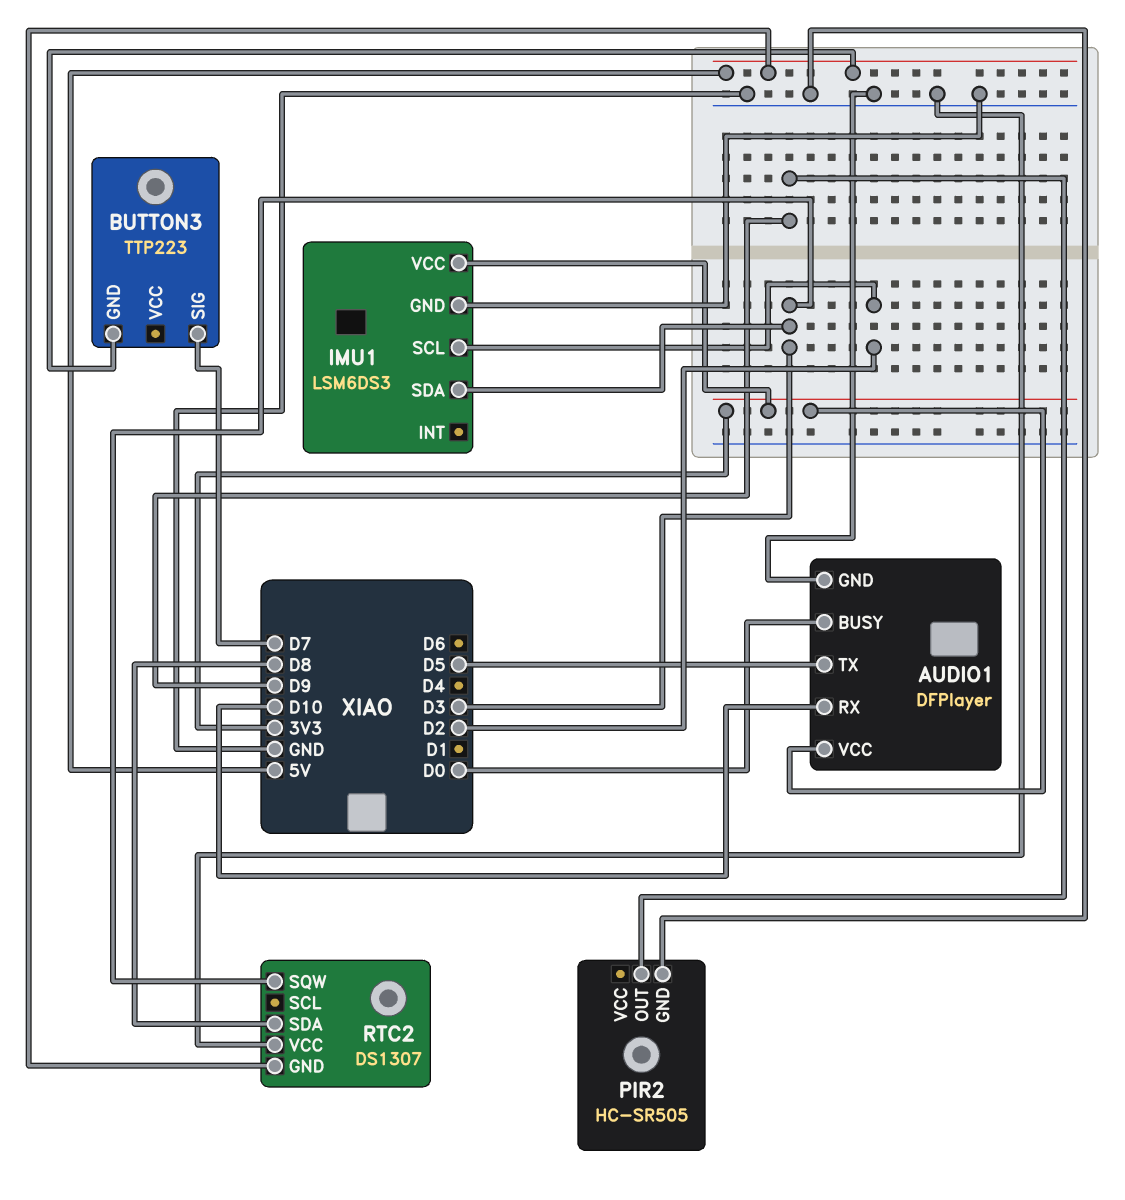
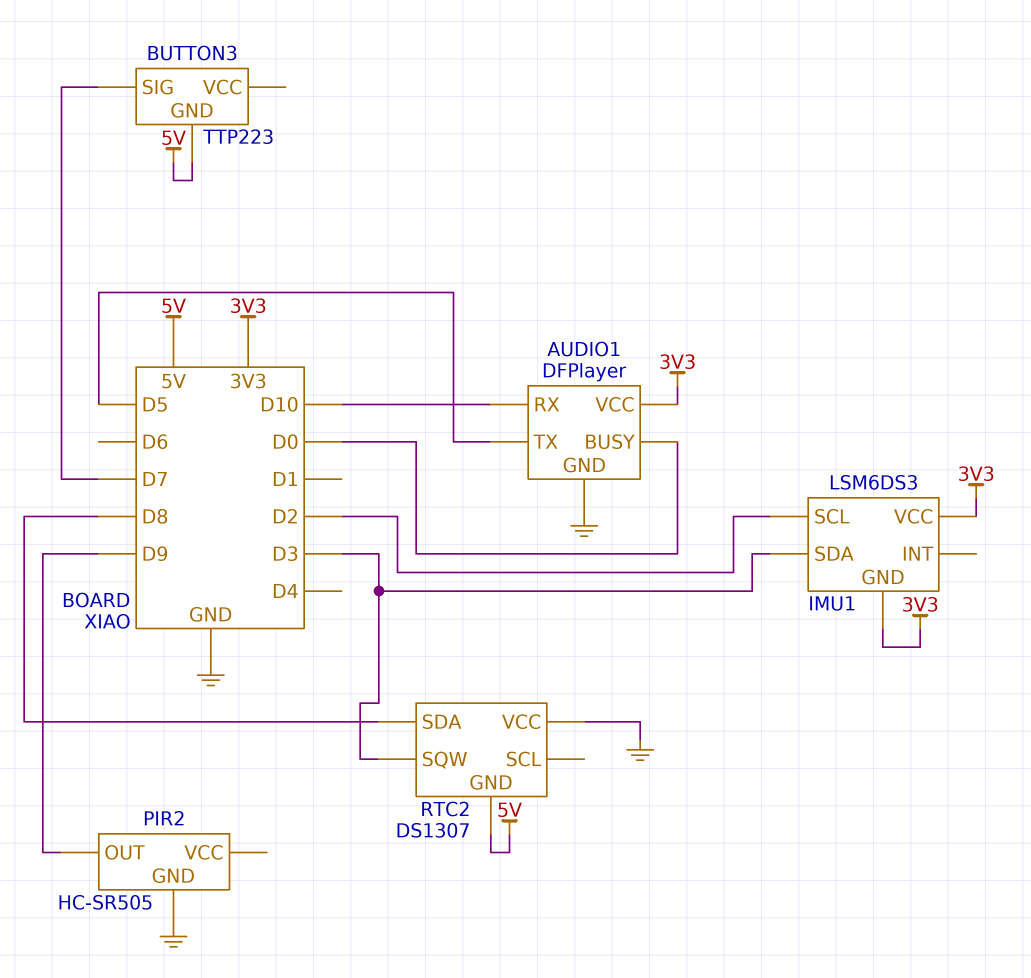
IMU1 pin GND: GND -> 3V3

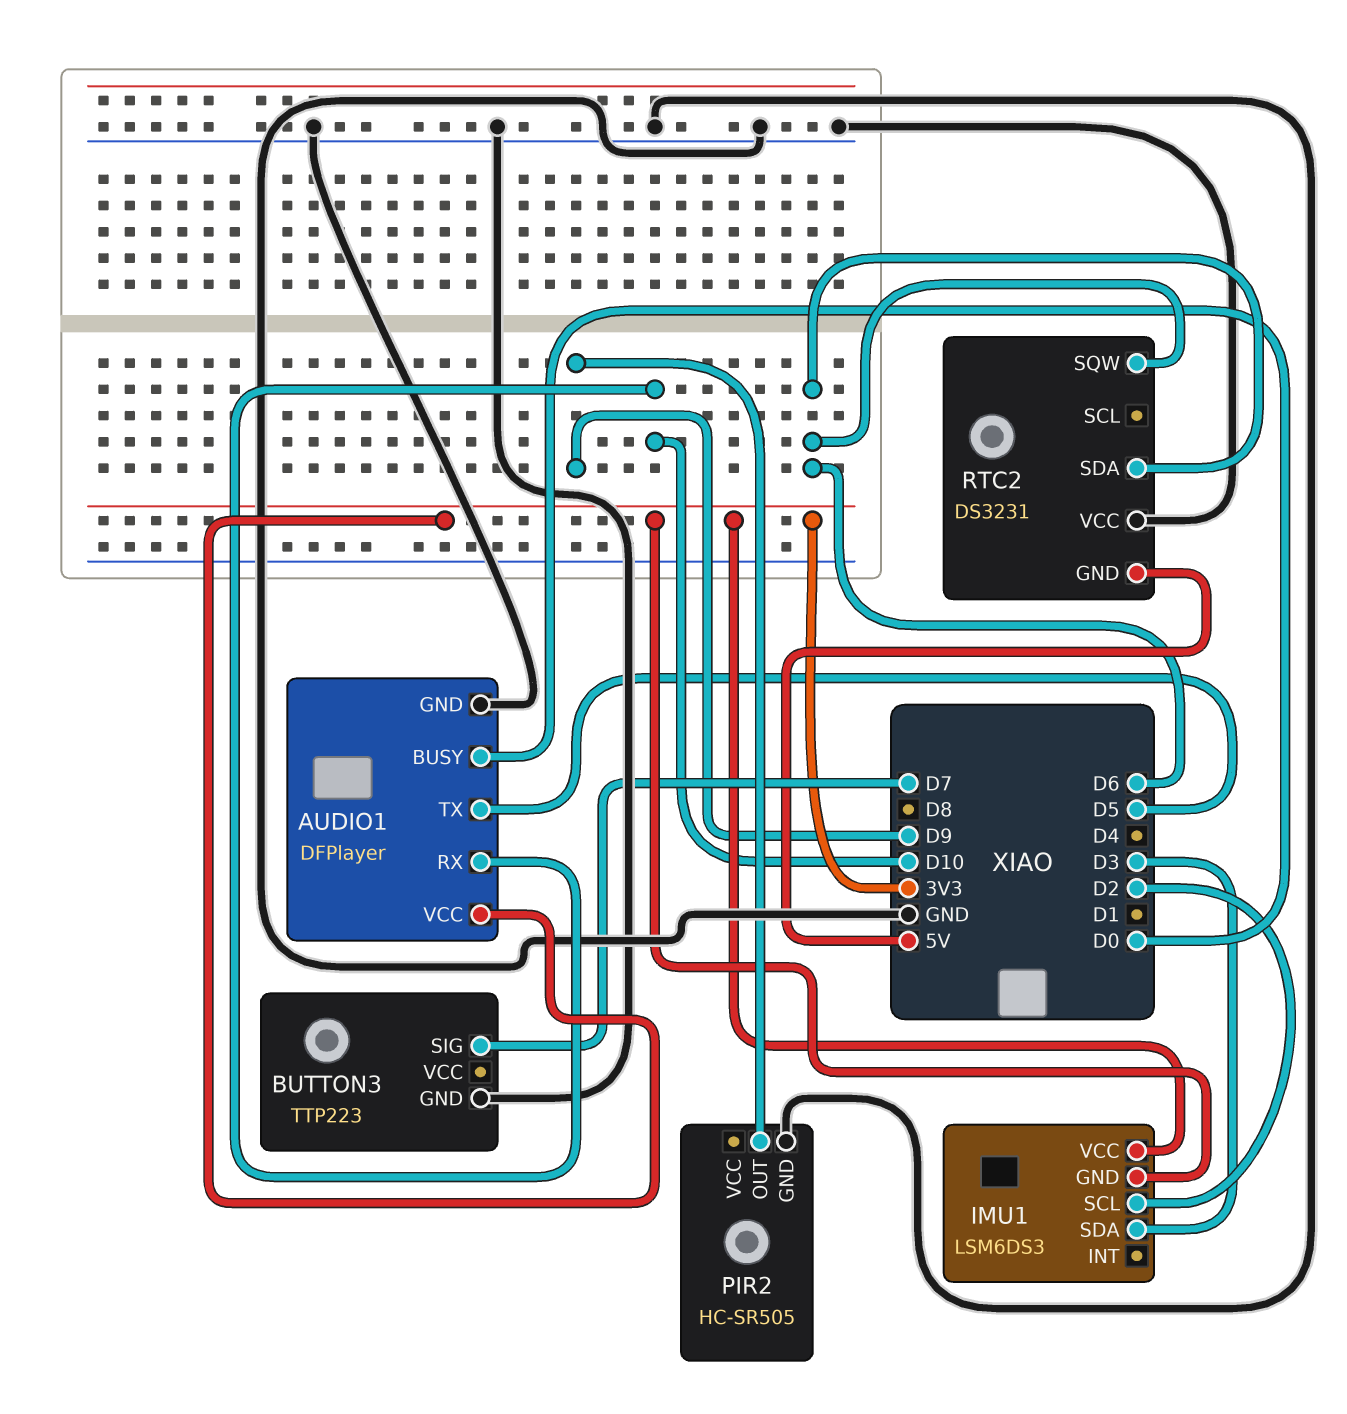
BUTTON3 pin GND: 5V -> GND
RTC2: DS1307 -> DS3231
RTC2 pin SDA: D8 -> D6
RTC2 pin SQW: D3 -> D6

